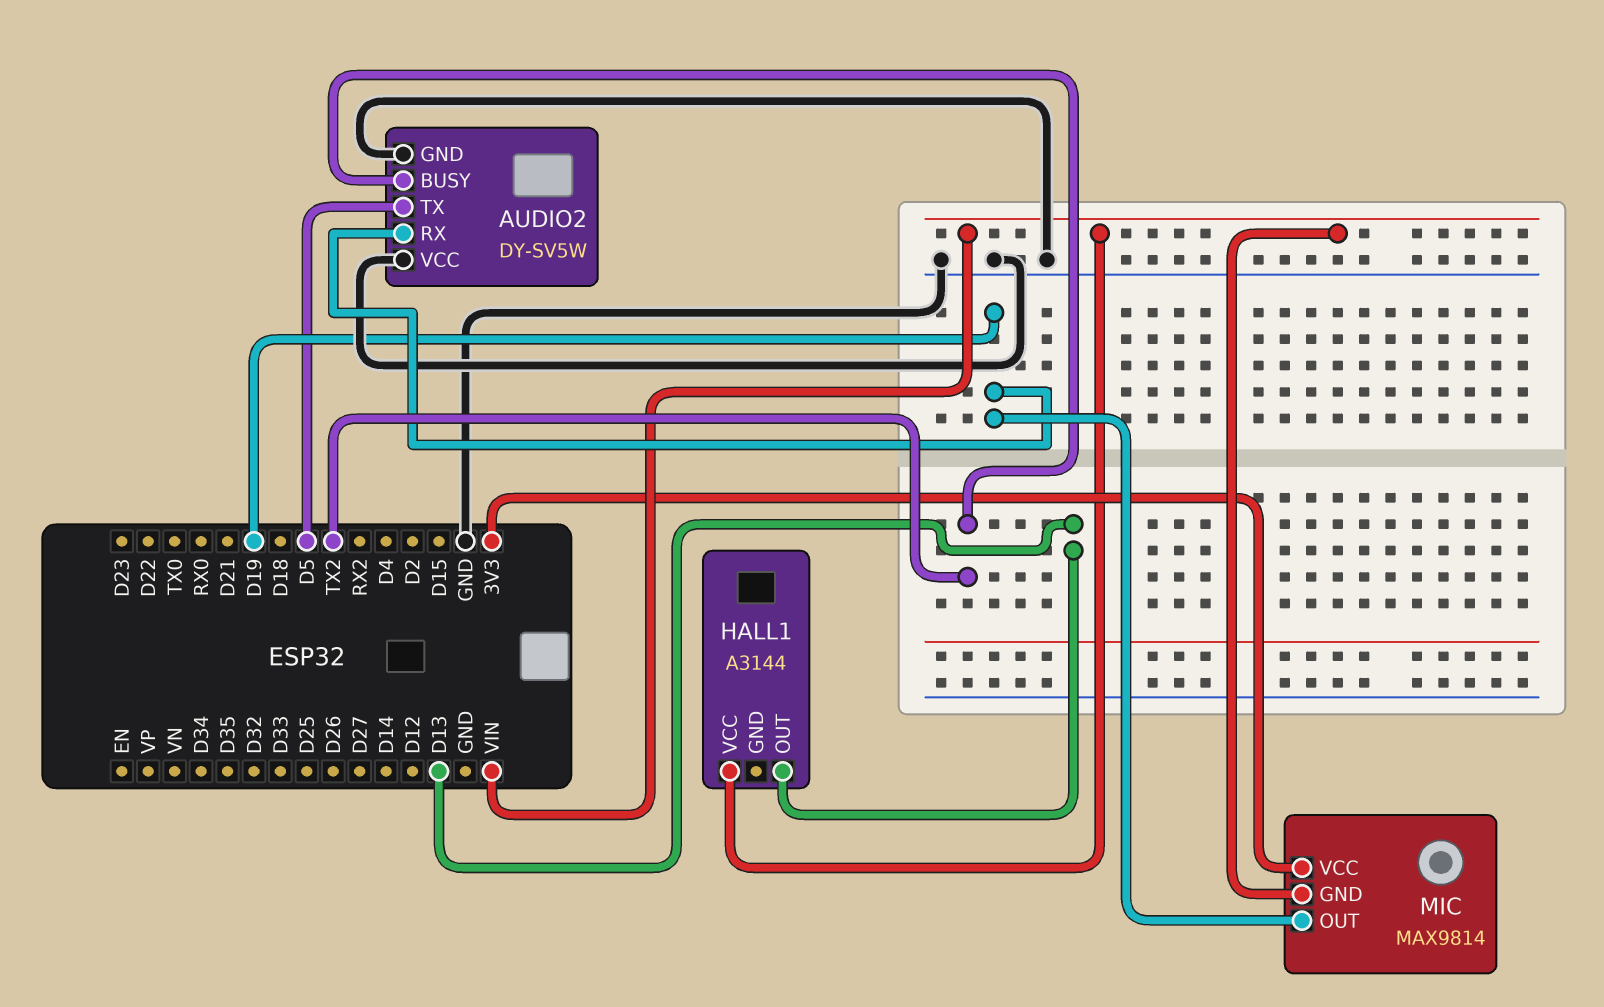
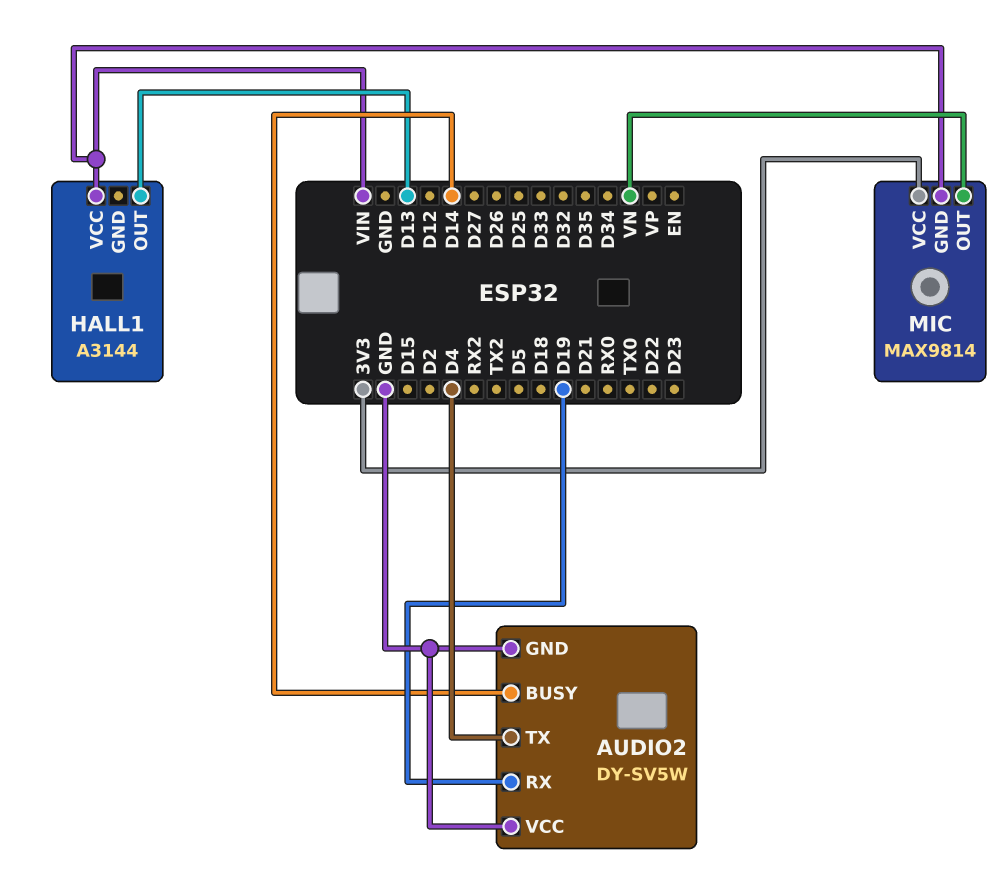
AUDIO2 pin BUSY: TX2 -> D14
AUDIO2 pin TX: D5 -> D4
MIC pin OUT: D19 -> VN

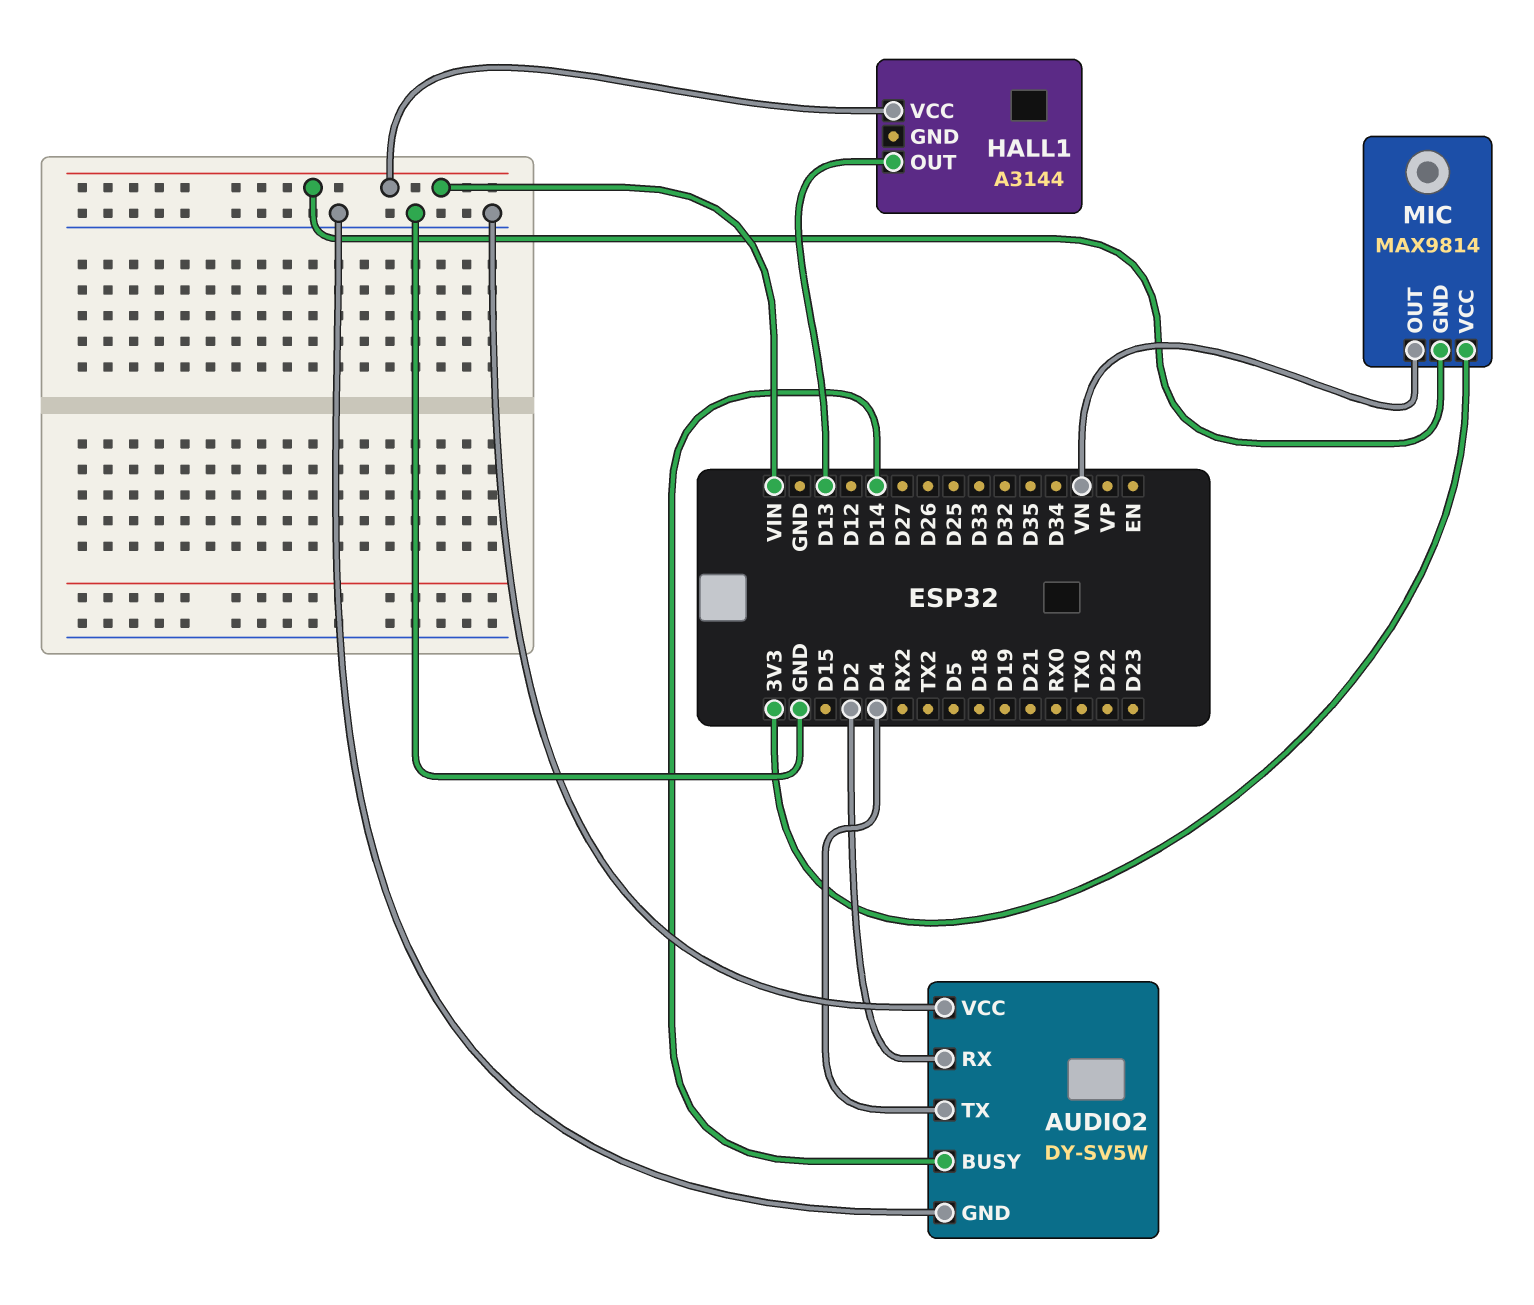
AUDIO2 pin RX: D19 -> D2

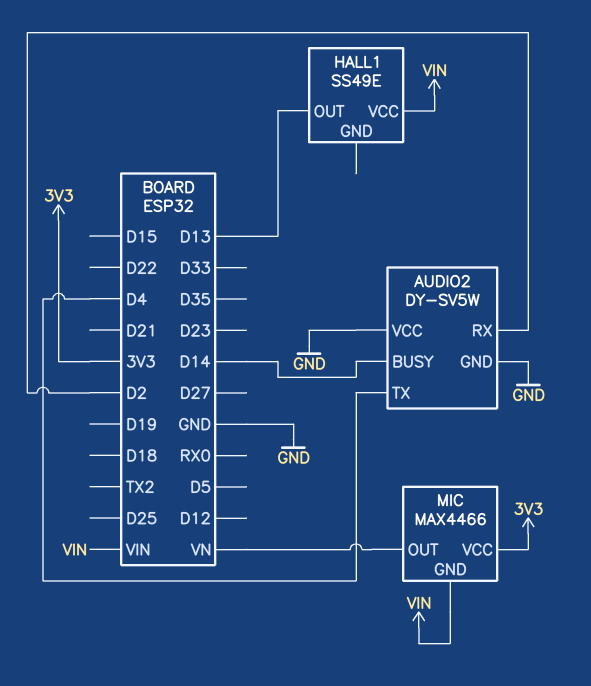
HALL1: A3144 -> SS49E
MIC: MAX9814 -> MAX4466

